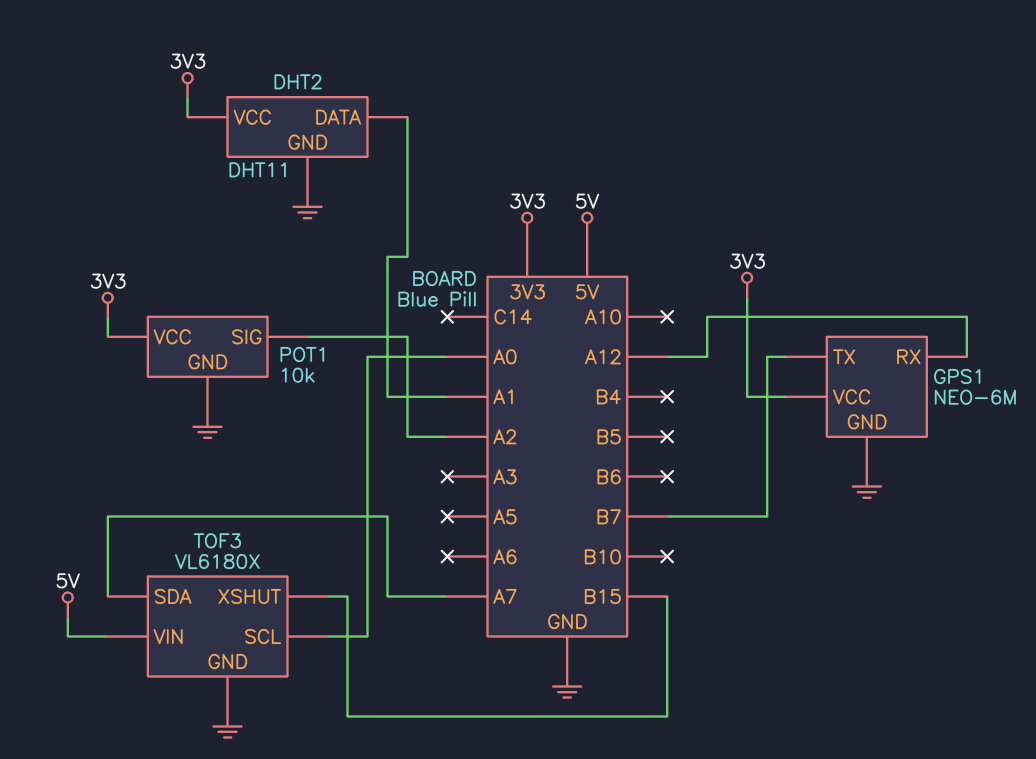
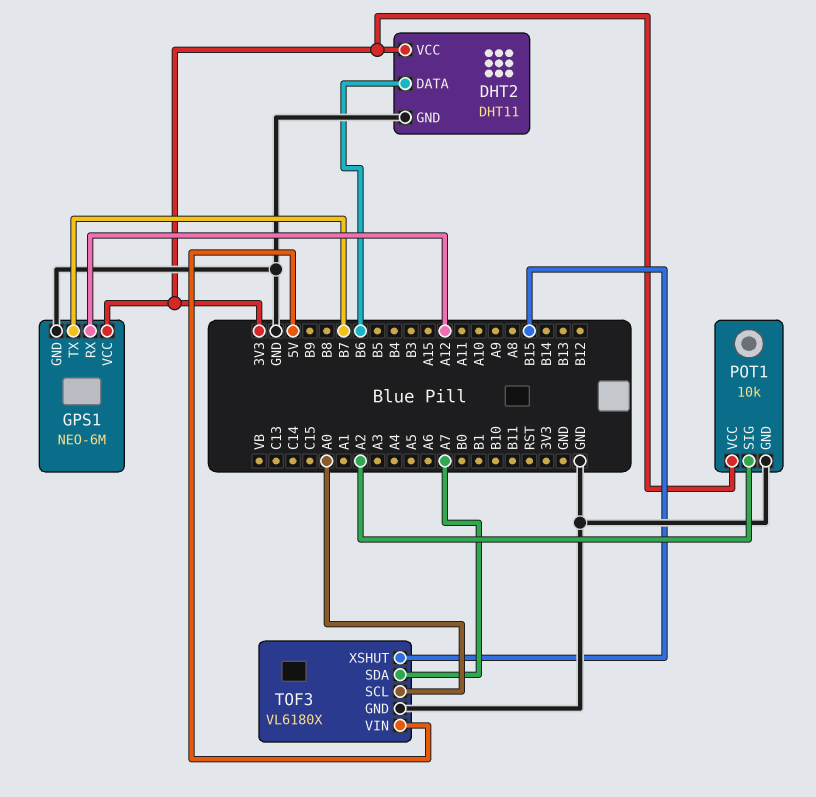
DHT2 pin DATA: A1 -> B6

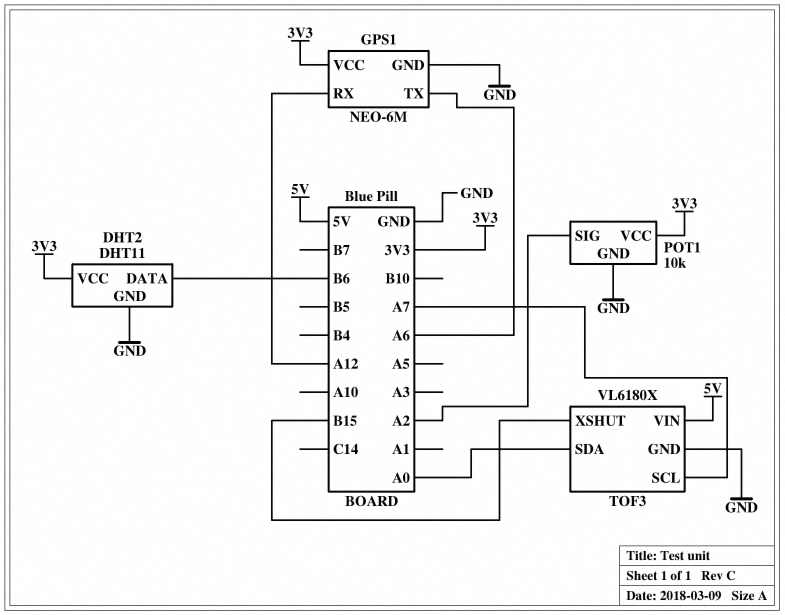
GPS1 pin TX: B7 -> A6
TOF3 pin SCL: A0 -> A7
TOF3 pin SDA: A7 -> A0

